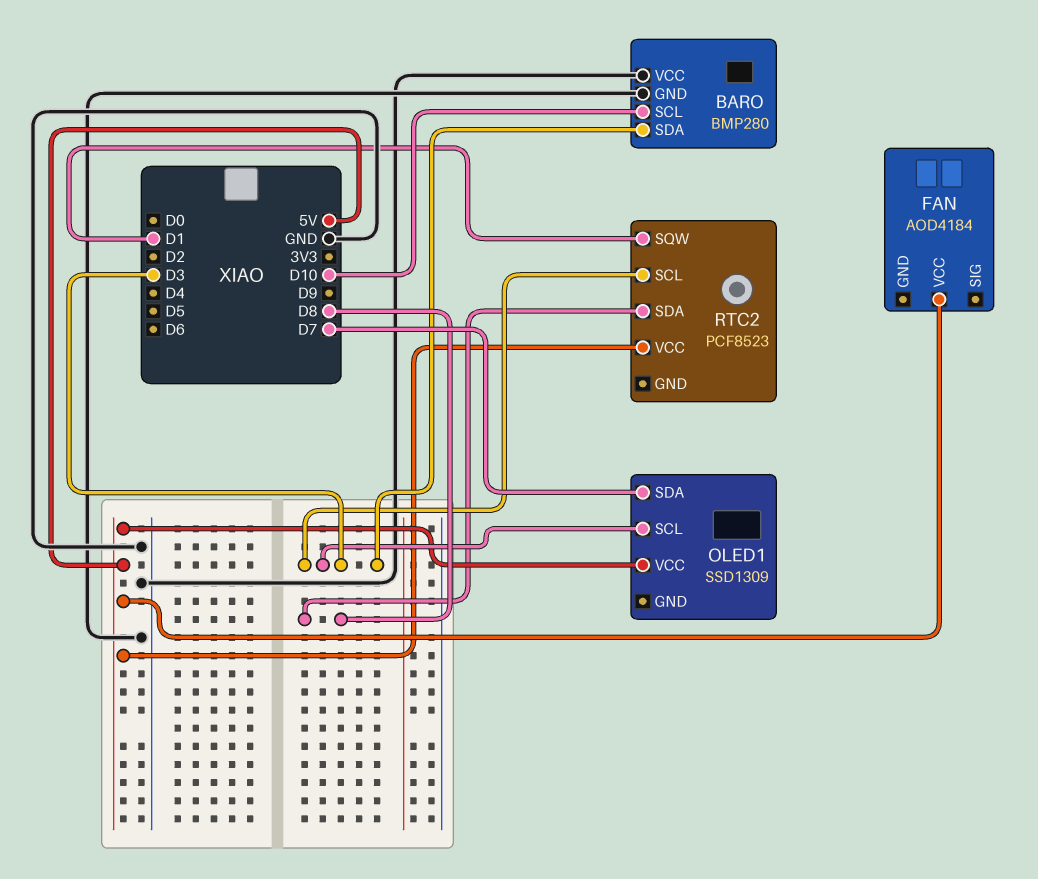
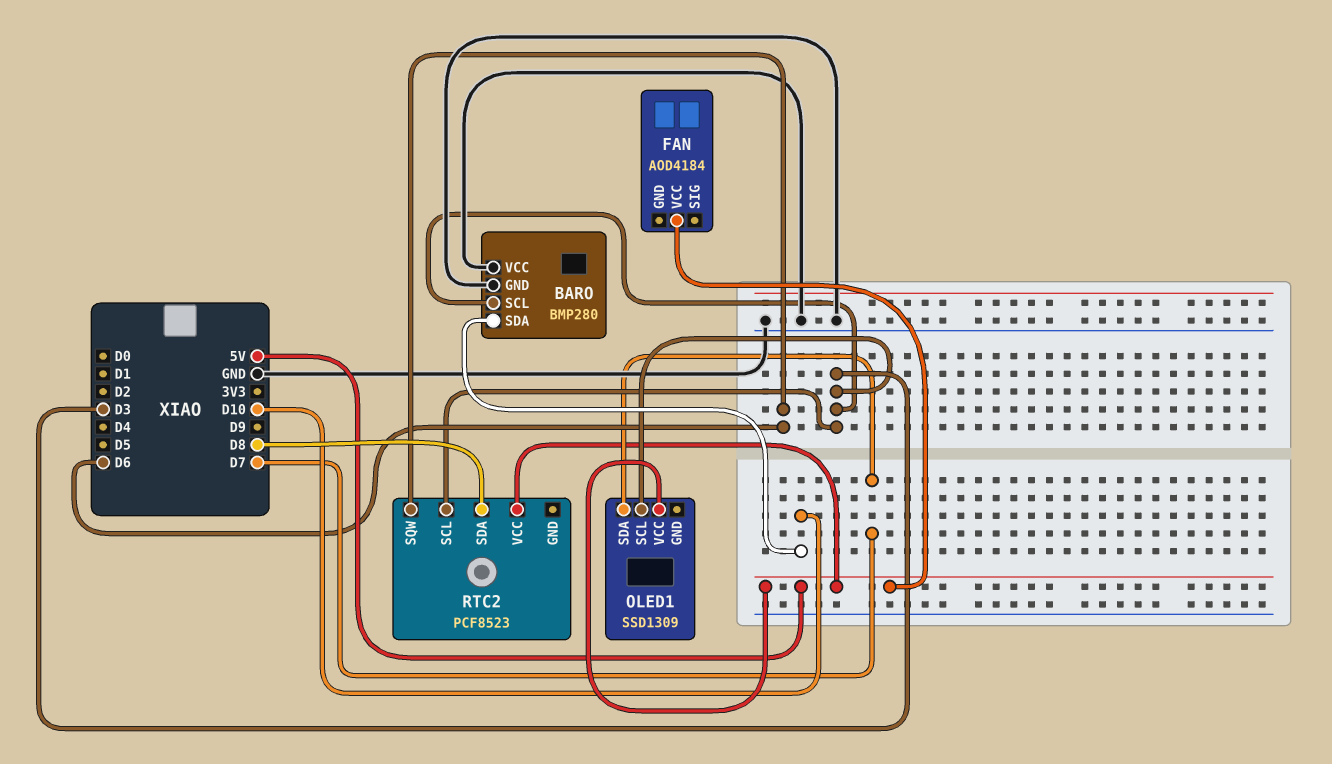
BARO pin SCL: D10 -> D3
BARO pin SDA: D3 -> D10
RTC2 pin SQW: D1 -> D6

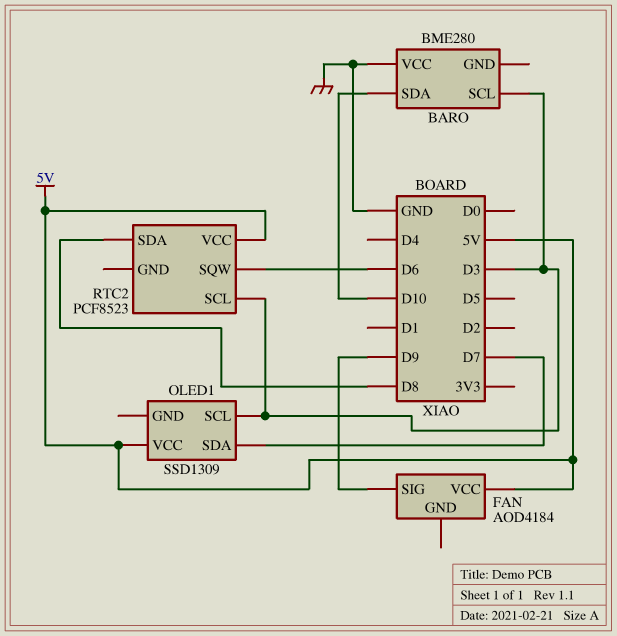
BARO: BMP280 -> BME280
BARO pin GND: GND -> none
FAN pin SIG: none -> D9

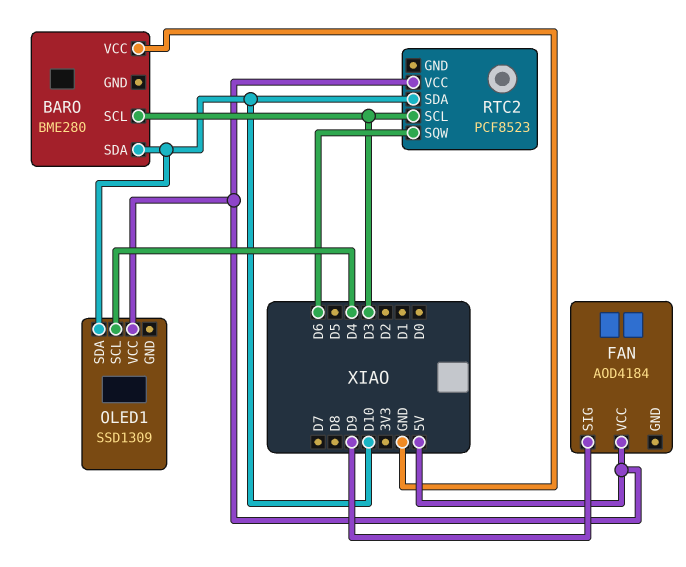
OLED1 pin SCL: D3 -> D4
OLED1 pin SDA: D7 -> D10
RTC2 pin SDA: D8 -> D10

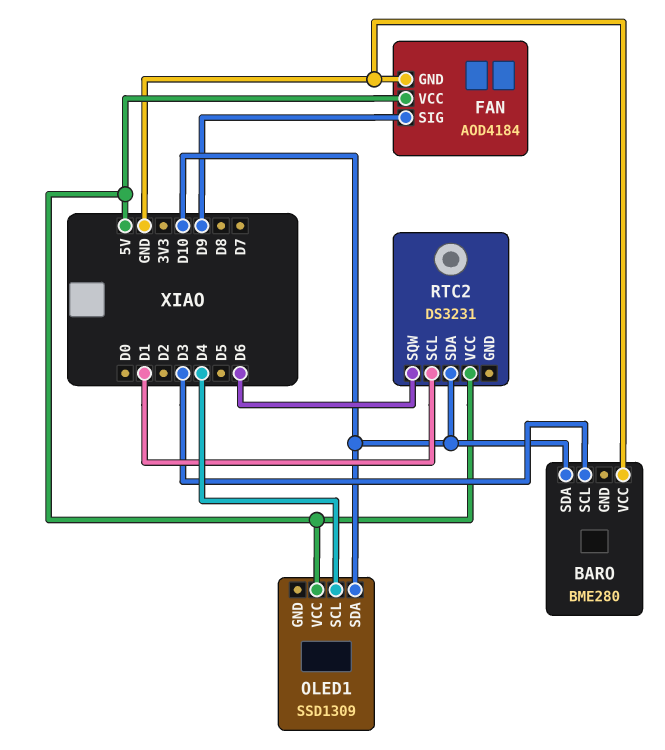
FAN pin GND: none -> GND
RTC2: PCF8523 -> DS3231
RTC2 pin SCL: D3 -> D1

